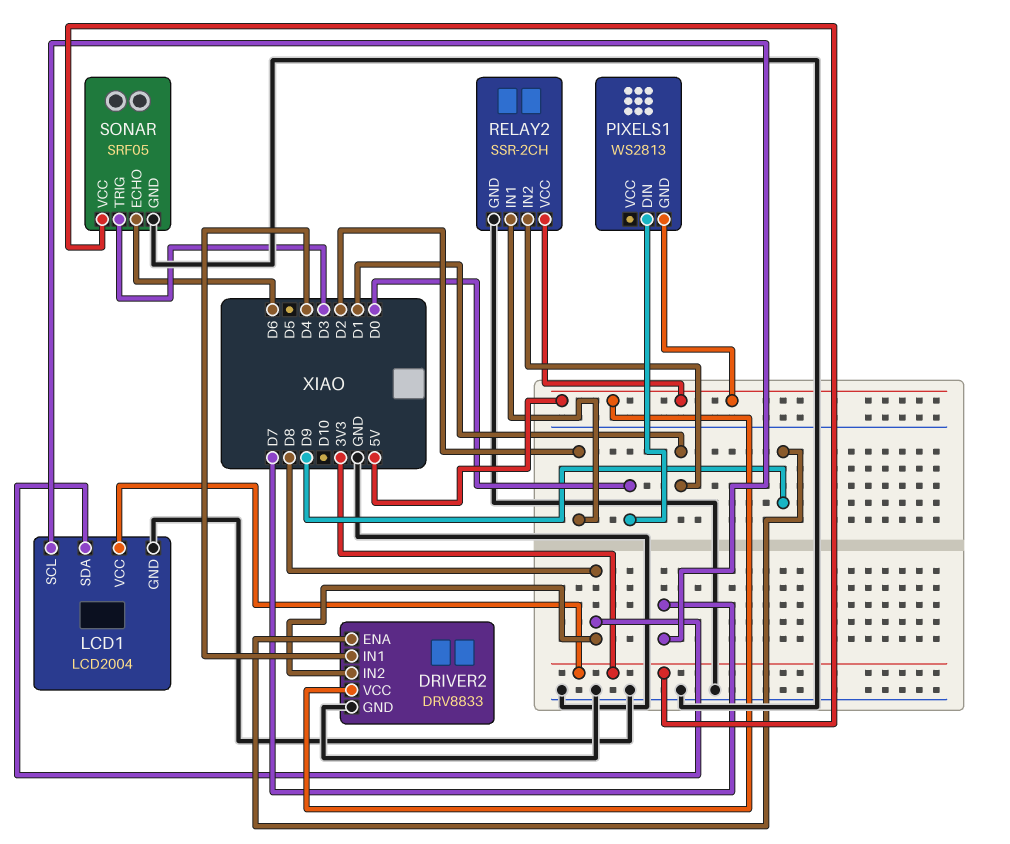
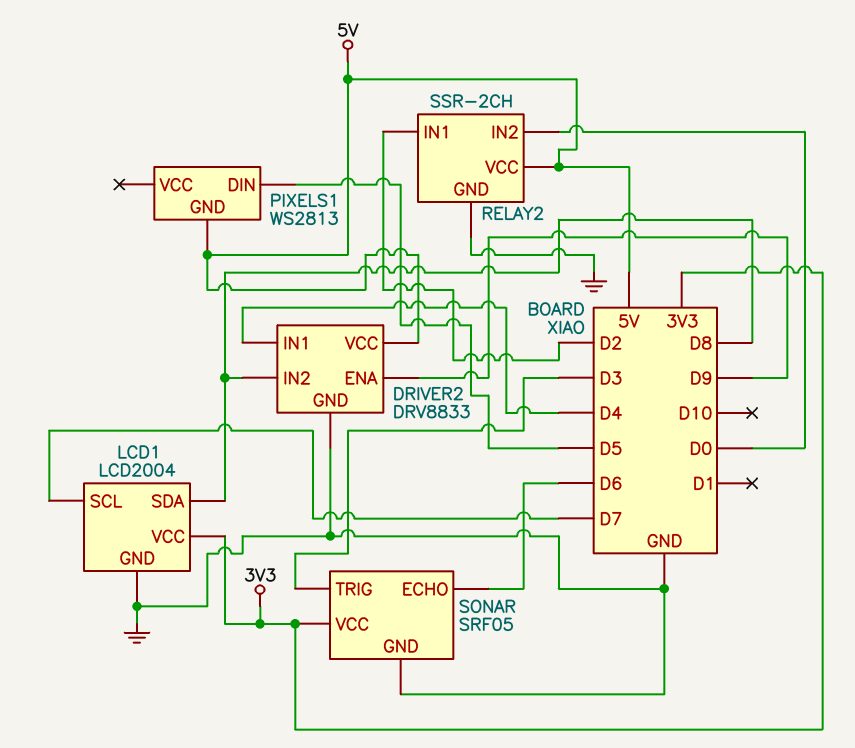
PIXELS1 pin DIN: D0 -> D5
RELAY2 pin IN2: D1 -> D0

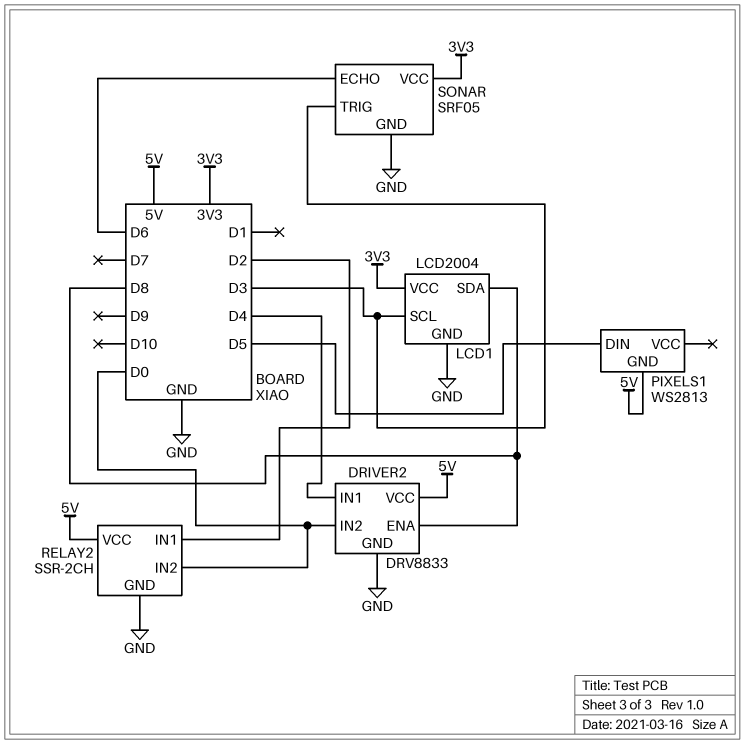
DRIVER2 pin ENA: D9 -> D8
DRIVER2 pin IN2: D8 -> D0
LCD1 pin SCL: D7 -> D3

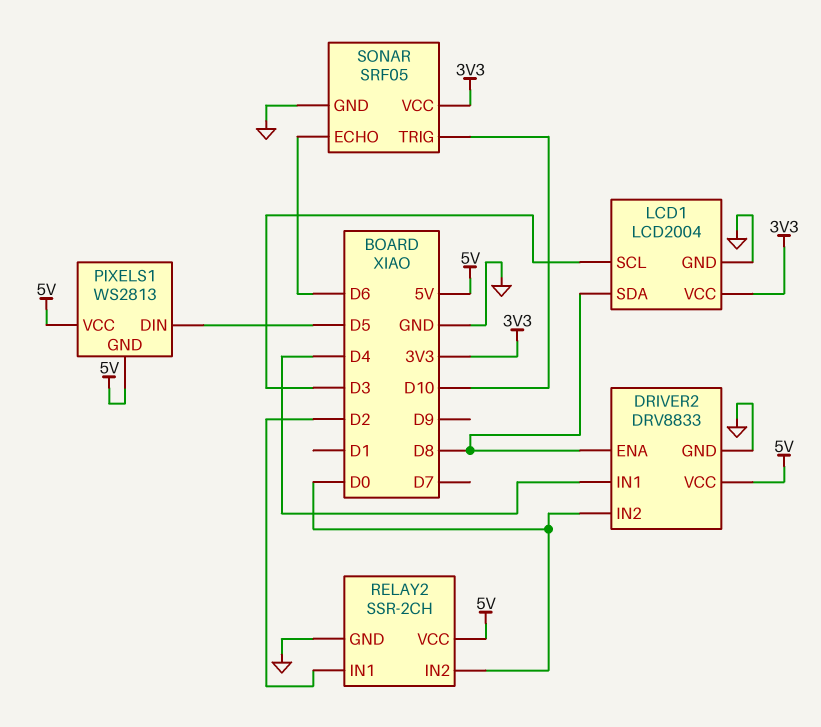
PIXELS1 pin VCC: none -> 5V
SONAR pin TRIG: D3 -> D10

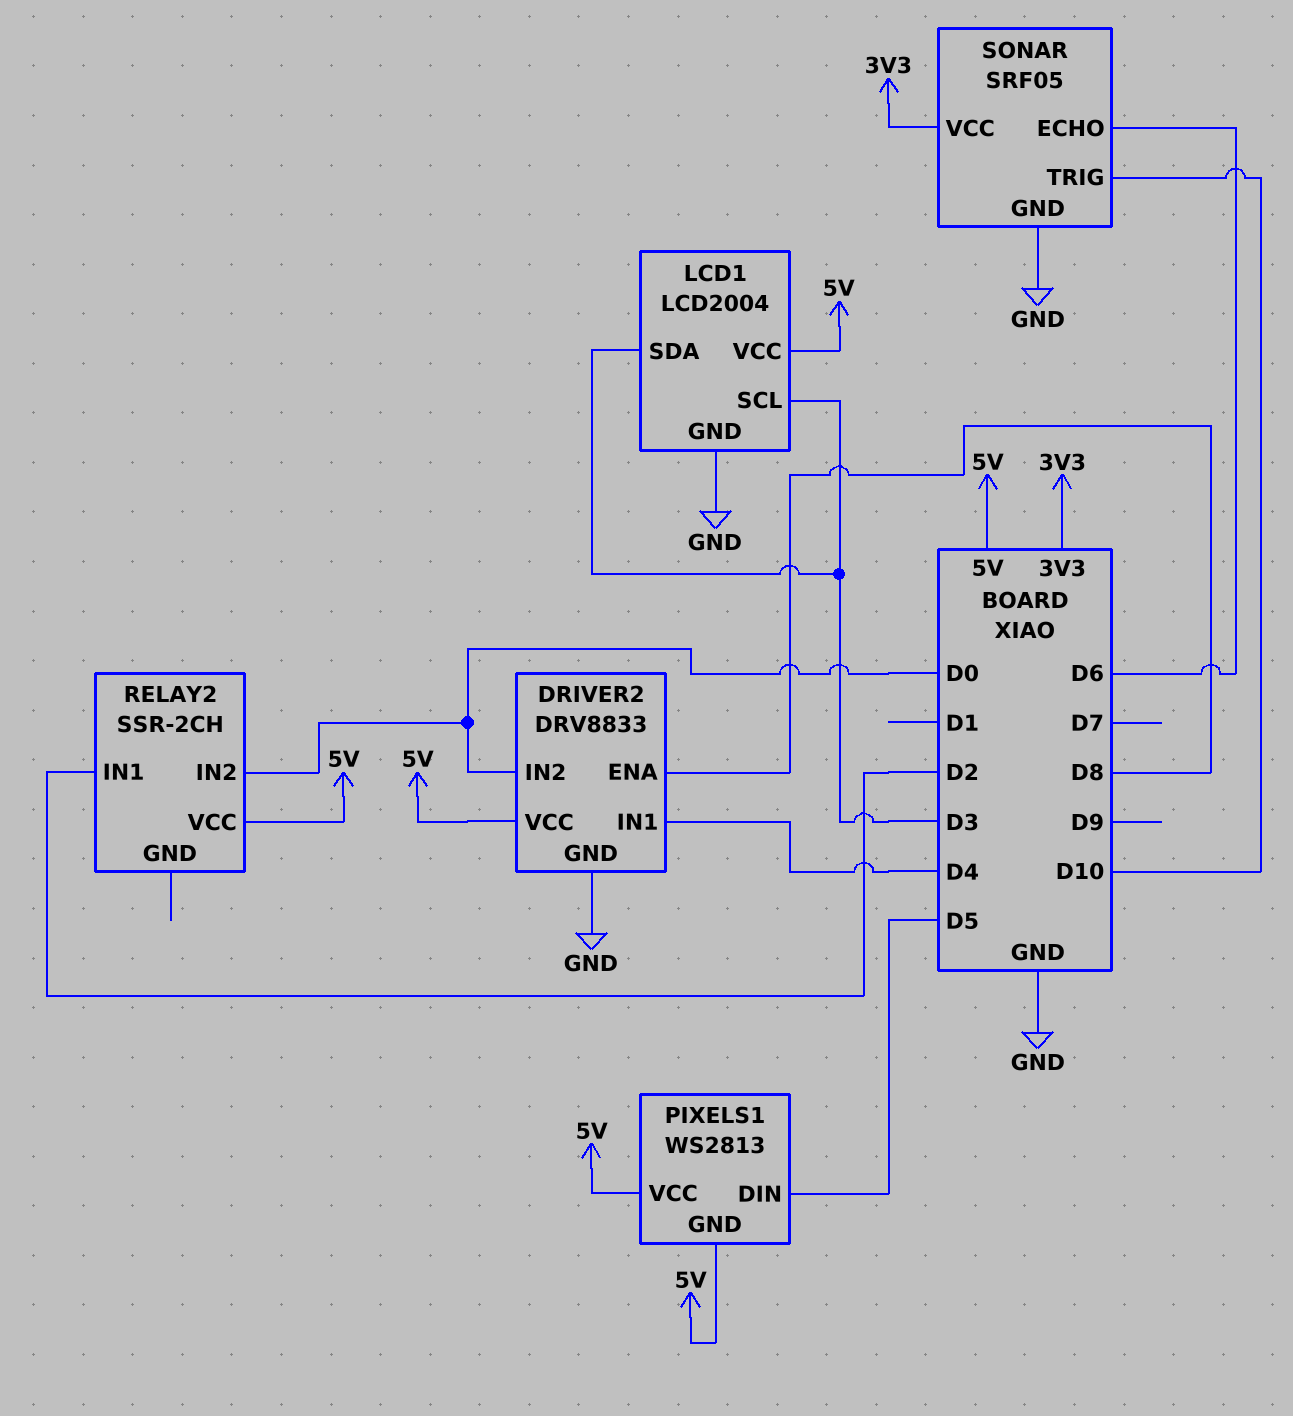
LCD1 pin SDA: D8 -> D3
LCD1 pin VCC: 3V3 -> 5V
RELAY2 pin GND: GND -> none

